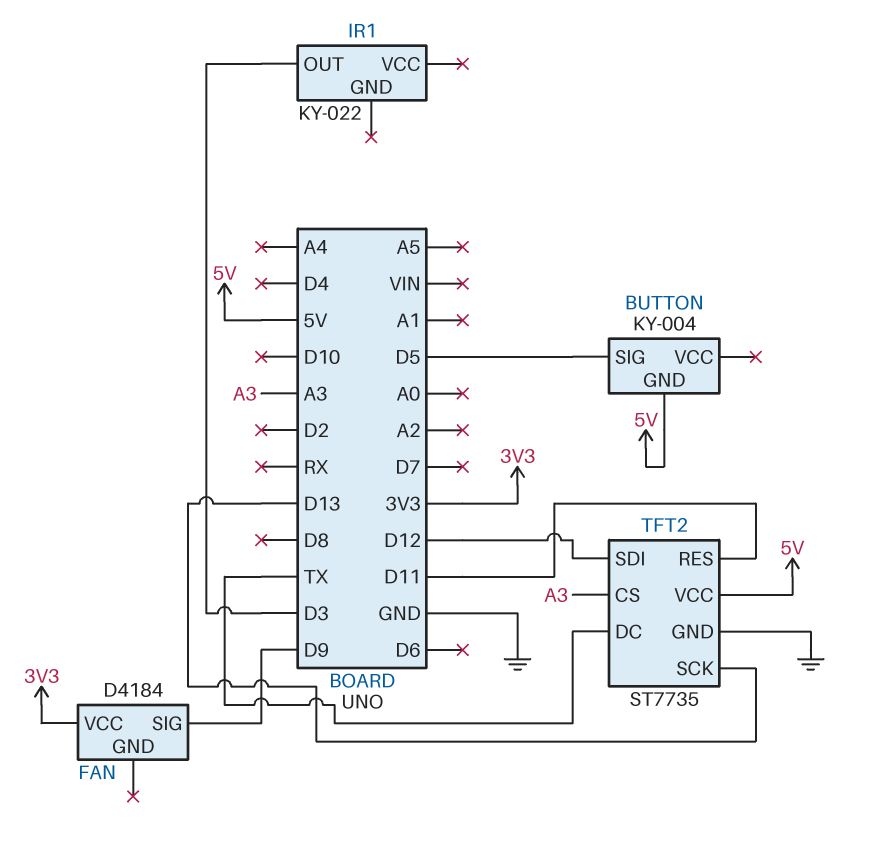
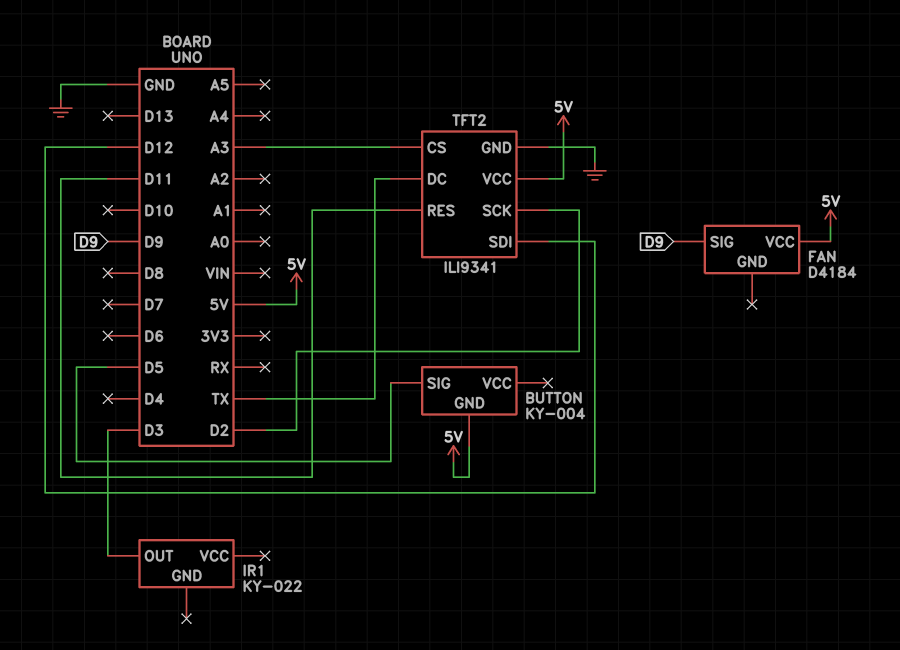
FAN pin VCC: 3V3 -> 5V
TFT2: ST7735 -> ILI9341
TFT2 pin SCK: D13 -> D2

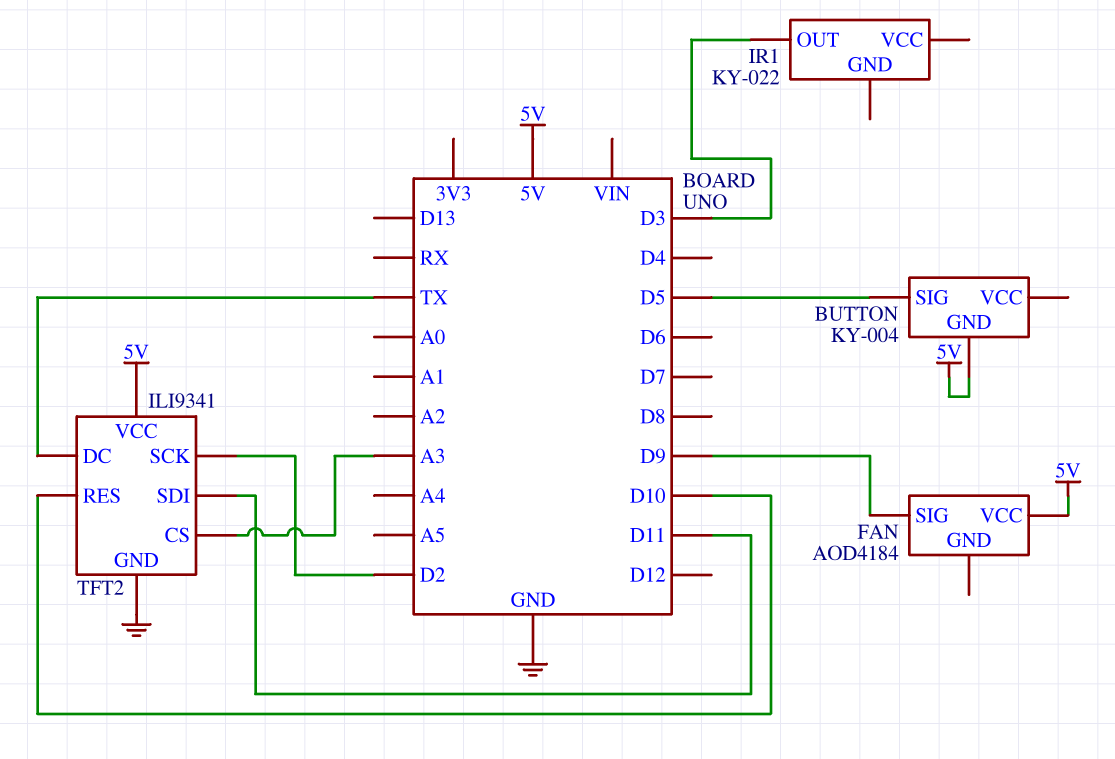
FAN: D4184 -> AOD4184
TFT2 pin RES: D11 -> D10
TFT2 pin SDI: D12 -> D11

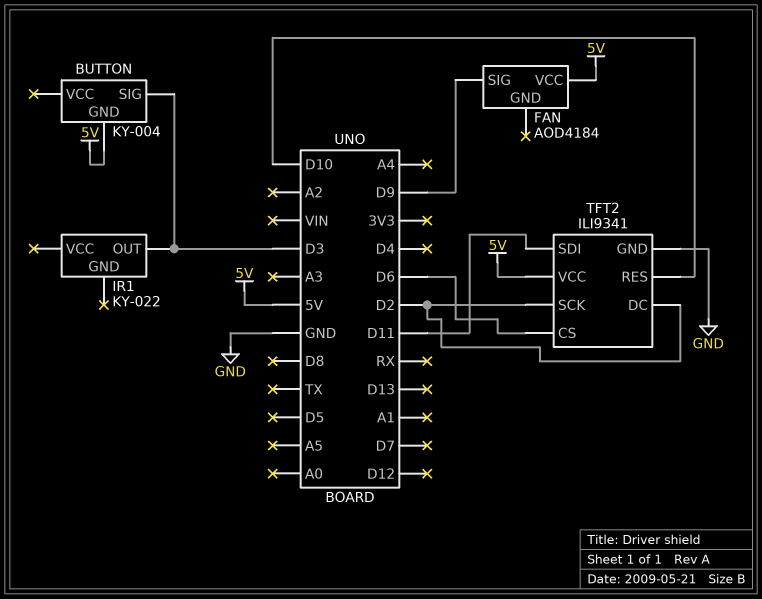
BUTTON pin SIG: D5 -> D3
TFT2 pin CS: A3 -> D6
TFT2 pin DC: TX -> D2

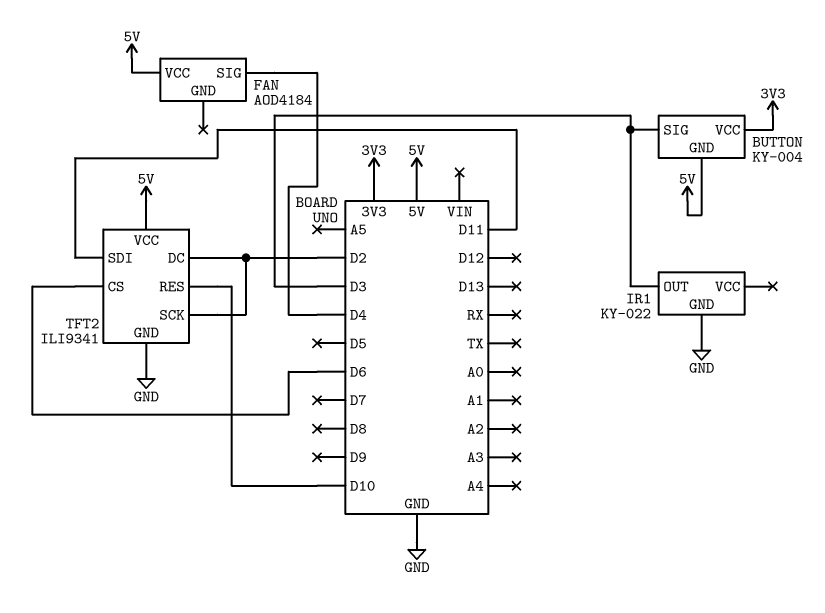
BUTTON pin VCC: none -> 3V3
FAN pin SIG: D9 -> D4
IR1 pin GND: none -> GND

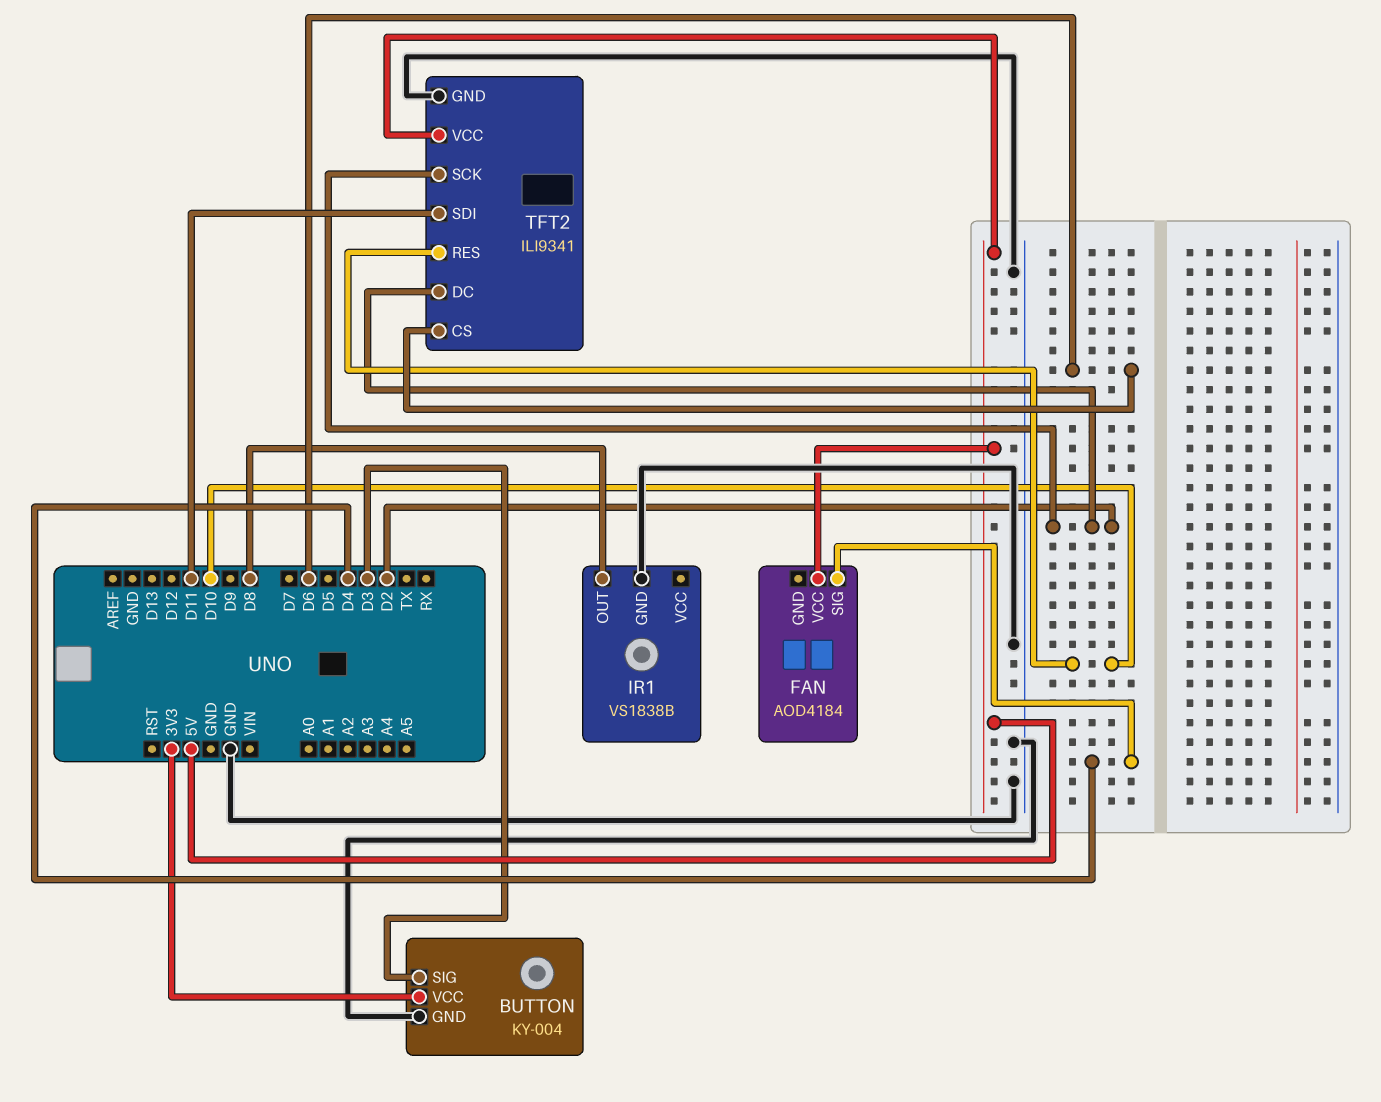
BUTTON pin GND: 5V -> GND
IR1: KY-022 -> VS1838B
IR1 pin OUT: D3 -> D8

